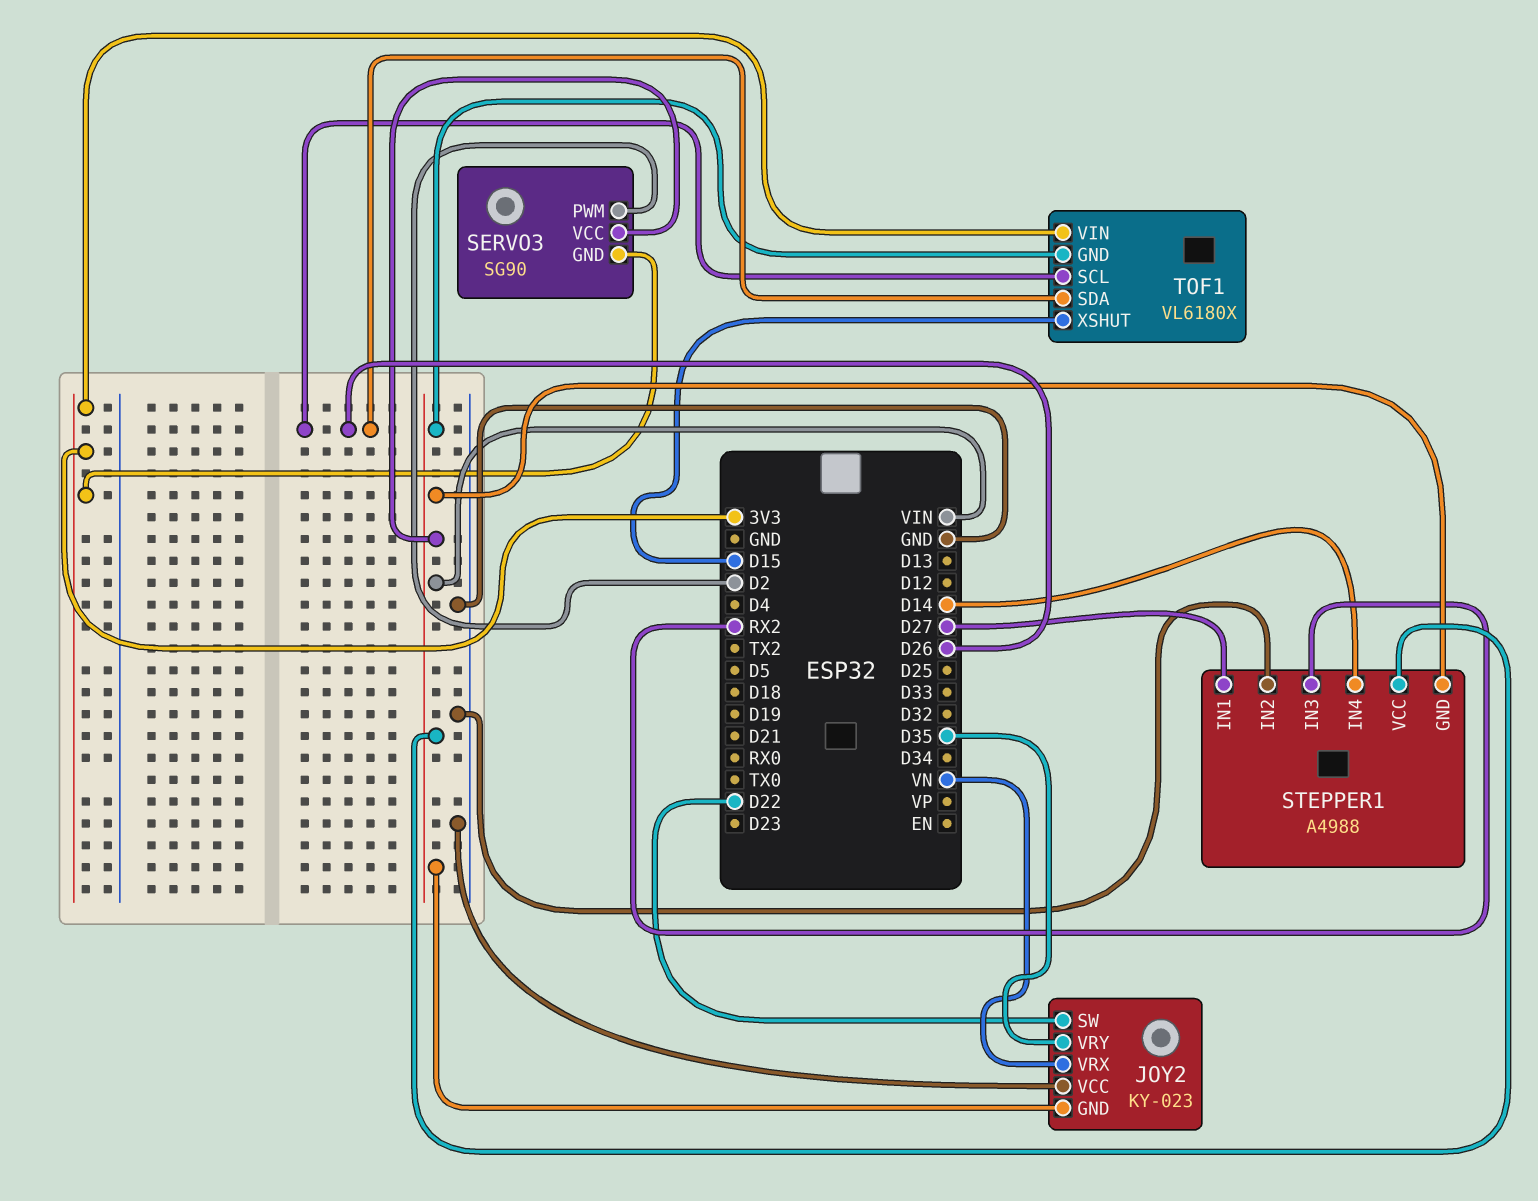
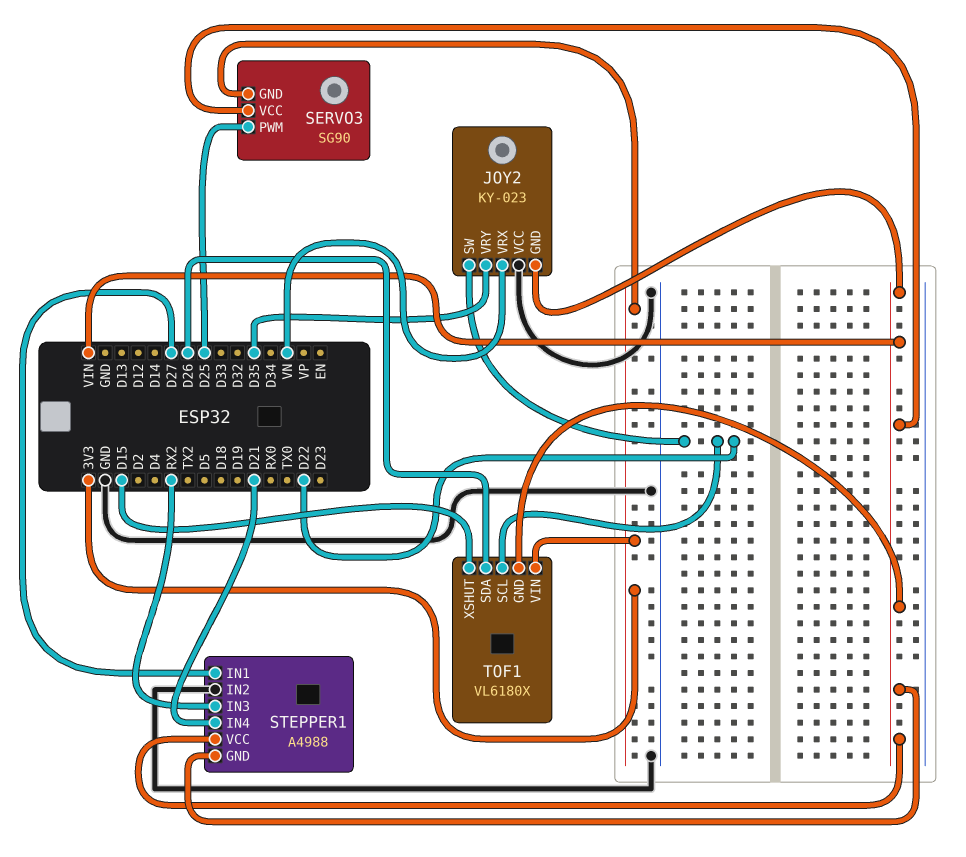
SERVO3 pin PWM: D2 -> D25
STEPPER1 pin IN4: D14 -> D21
TOF1 pin SCL: D26 -> D22

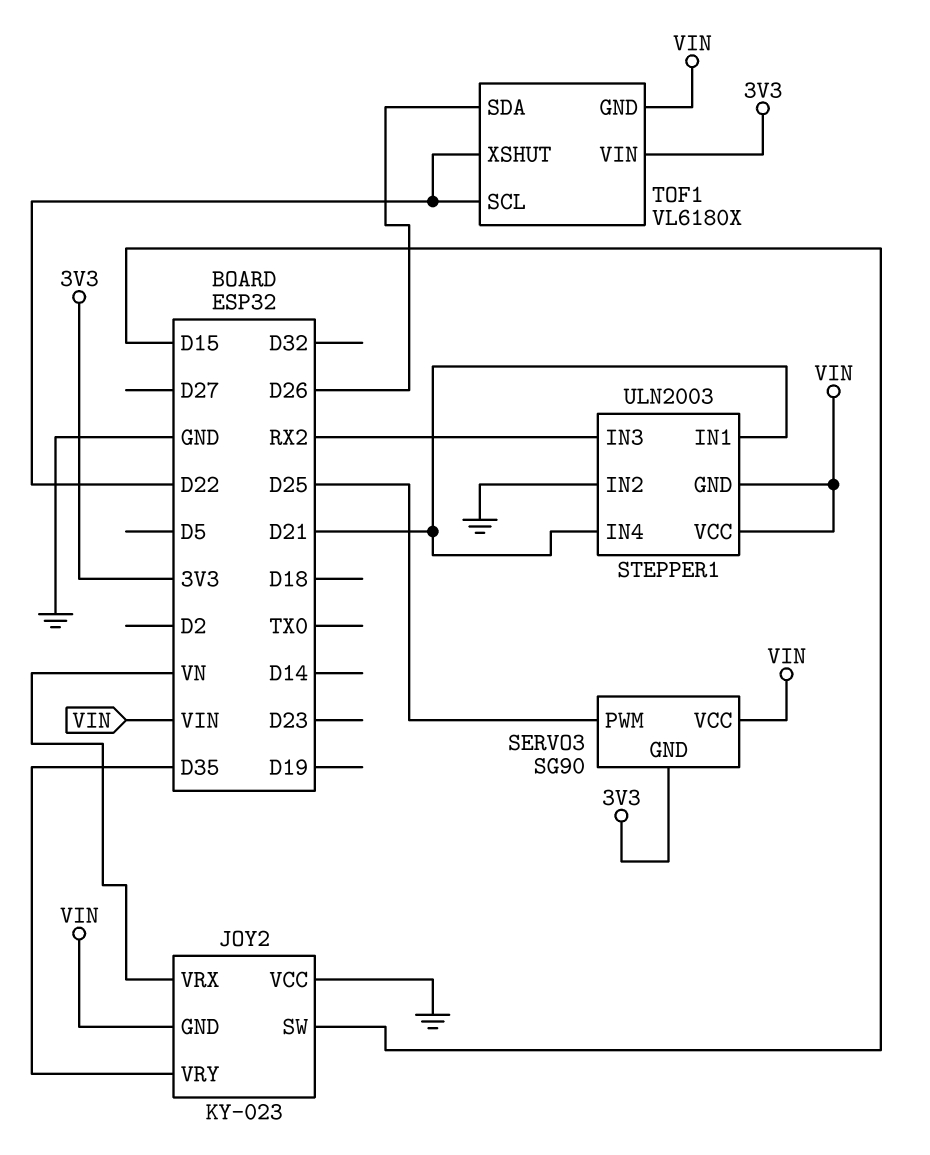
JOY2 pin SW: D22 -> D15
STEPPER1: A4988 -> ULN2003
STEPPER1 pin IN1: D27 -> D21
TOF1 pin XSHUT: D15 -> D22

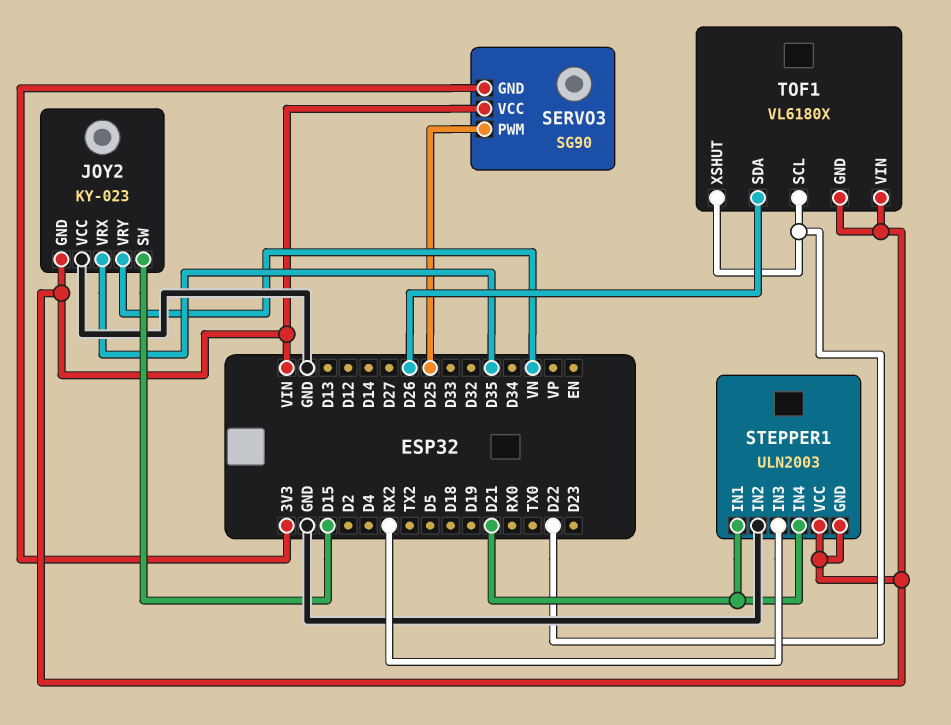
JOY2 pin VRX: VN -> D35
JOY2 pin VRY: D35 -> VN
TOF1 pin VIN: 3V3 -> VIN

